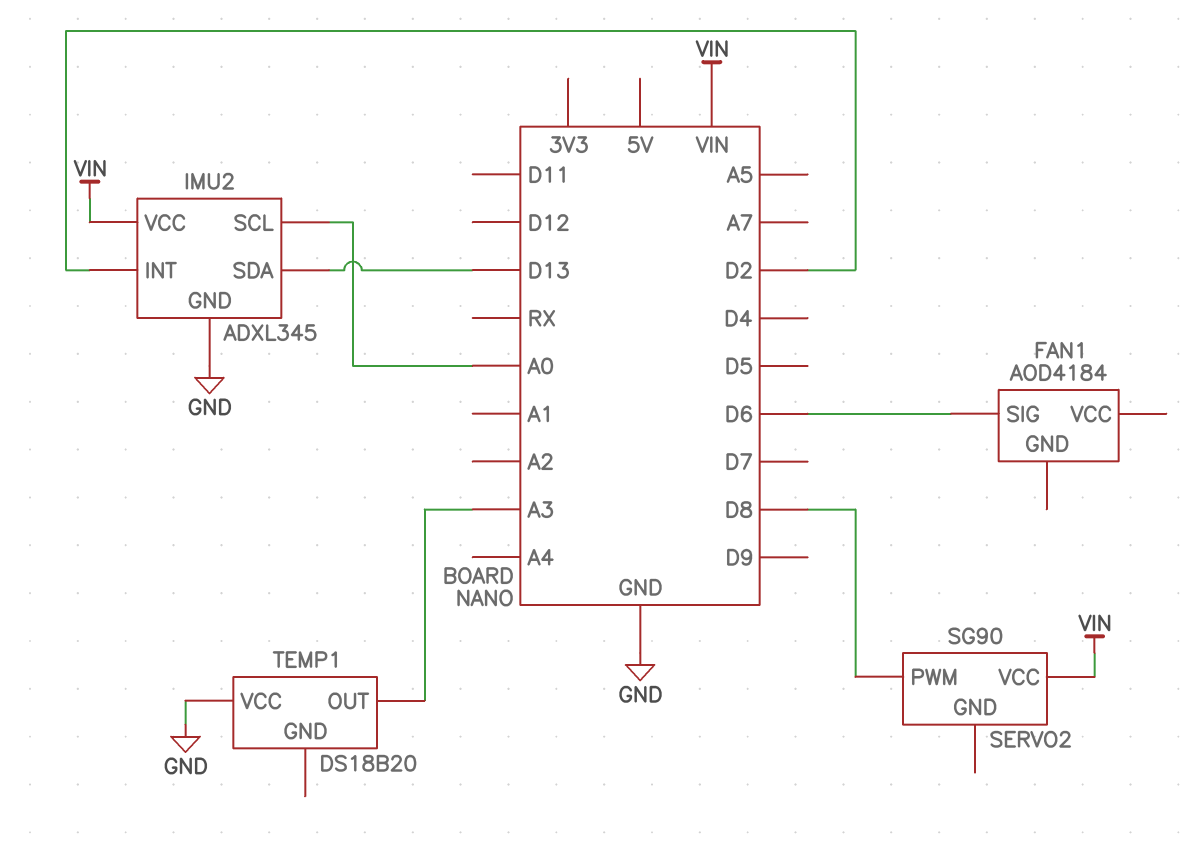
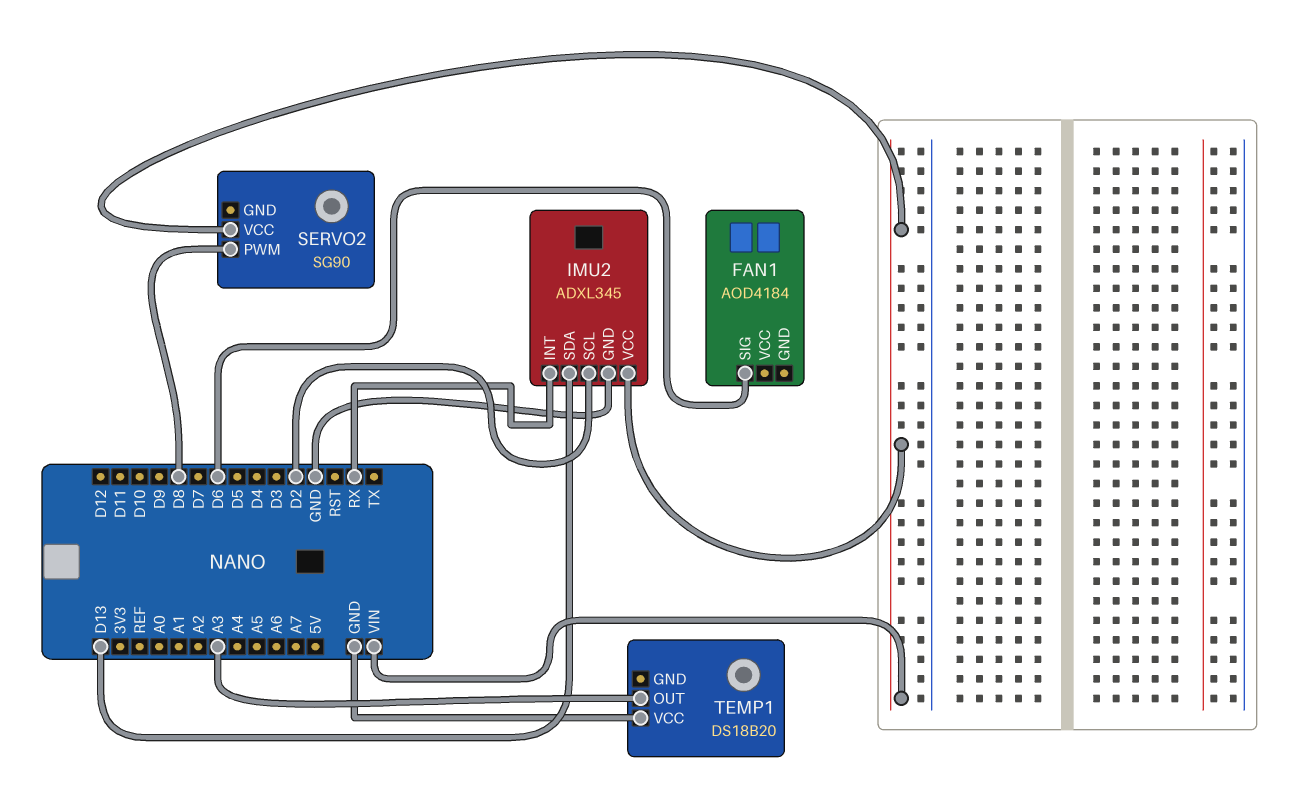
IMU2 pin INT: D2 -> RX
IMU2 pin SCL: A0 -> D2

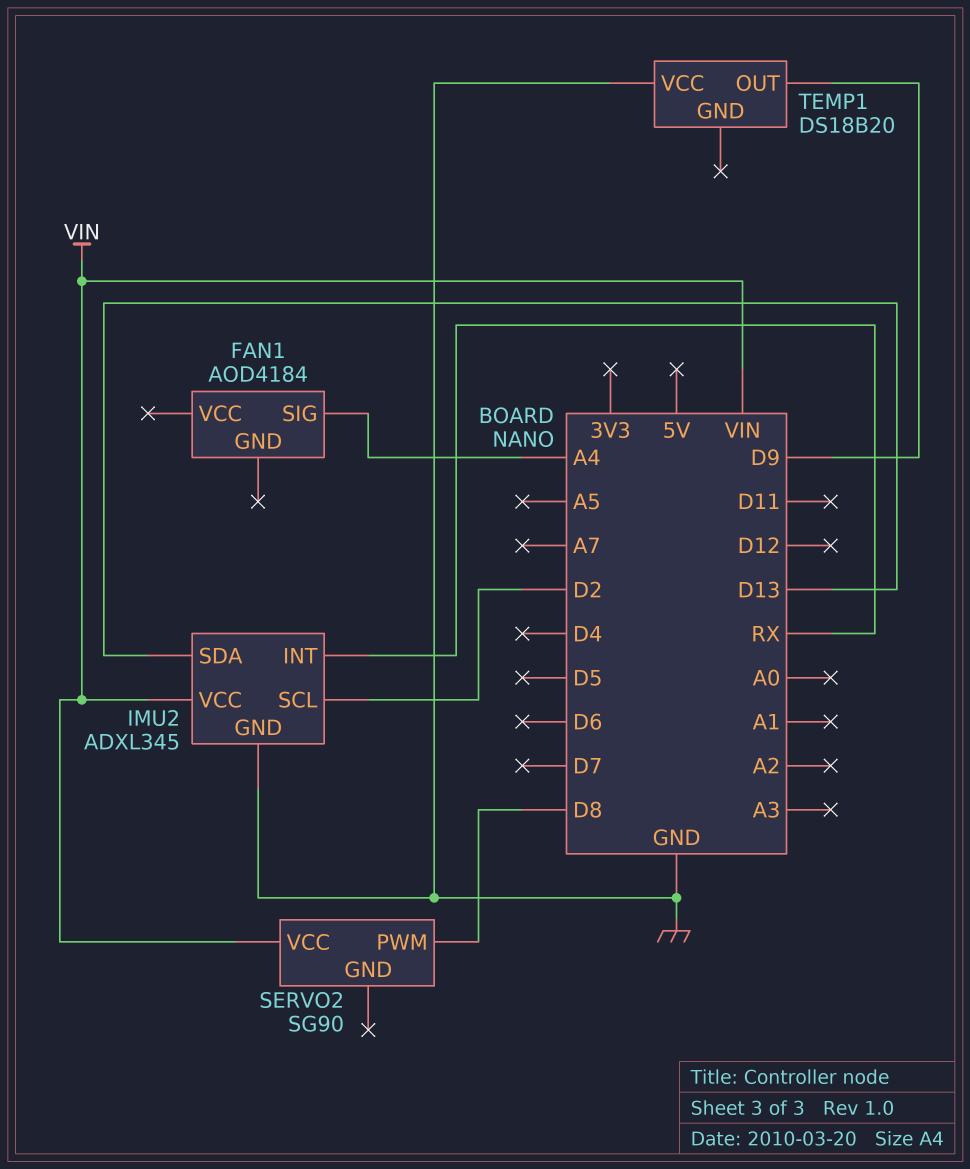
FAN1 pin SIG: D6 -> A4
TEMP1 pin OUT: A3 -> D9

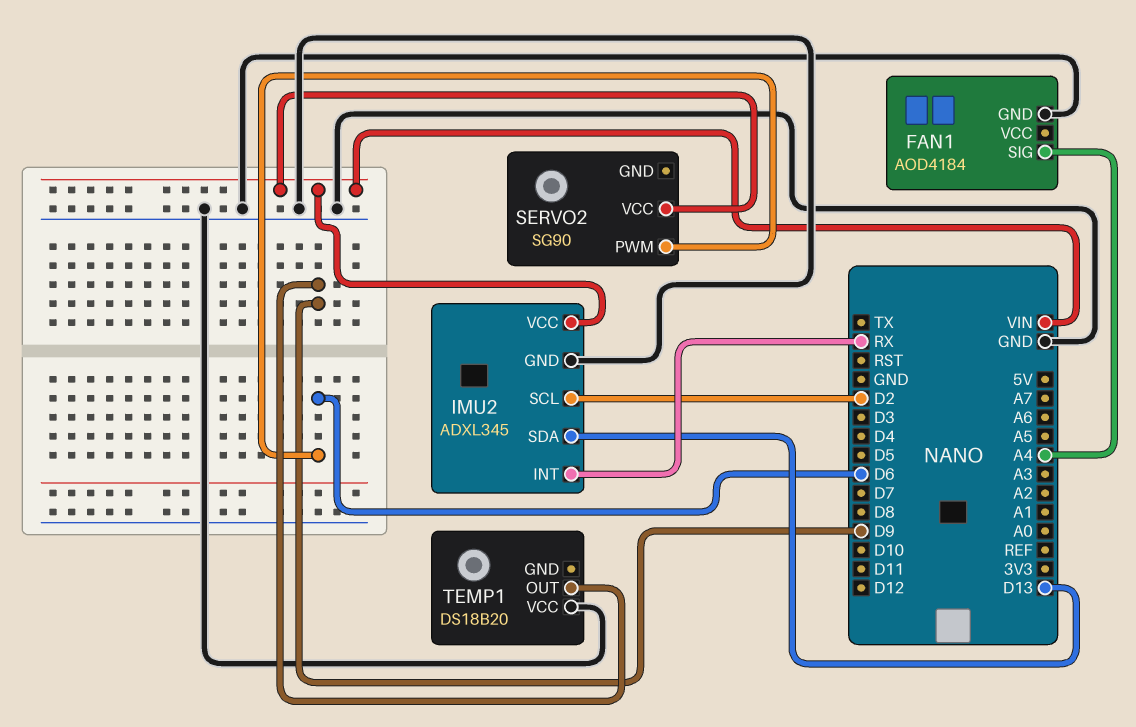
FAN1 pin GND: none -> GND
SERVO2 pin PWM: D8 -> D6

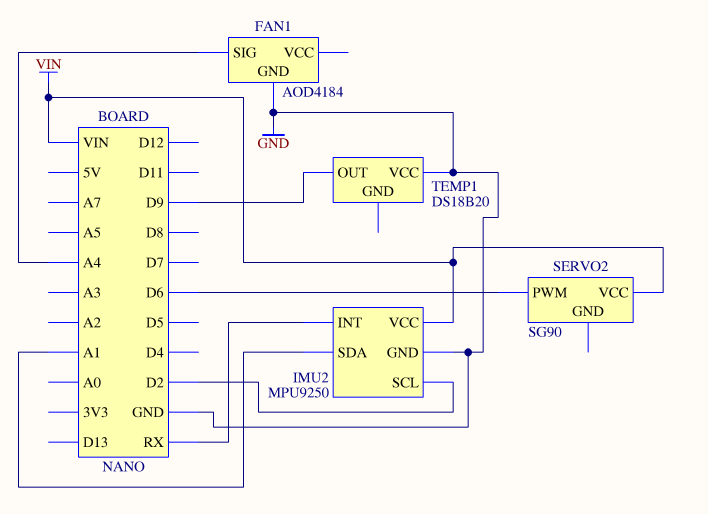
IMU2: ADXL345 -> MPU9250
IMU2 pin SDA: D13 -> A1

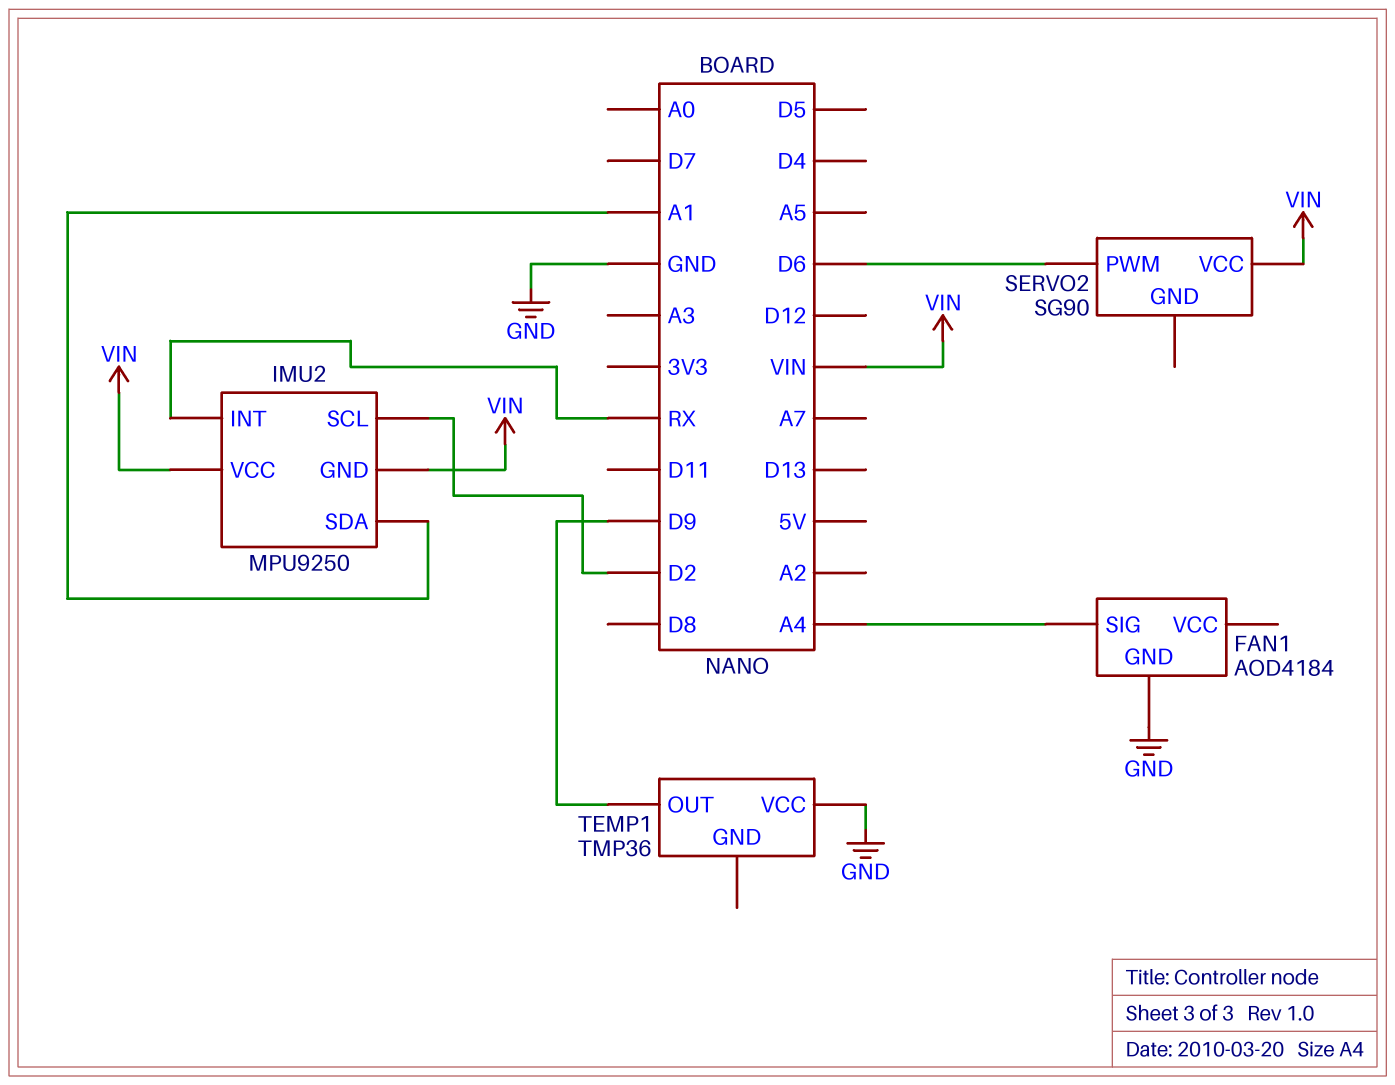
IMU2 pin GND: GND -> VIN
TEMP1: DS18B20 -> TMP36

